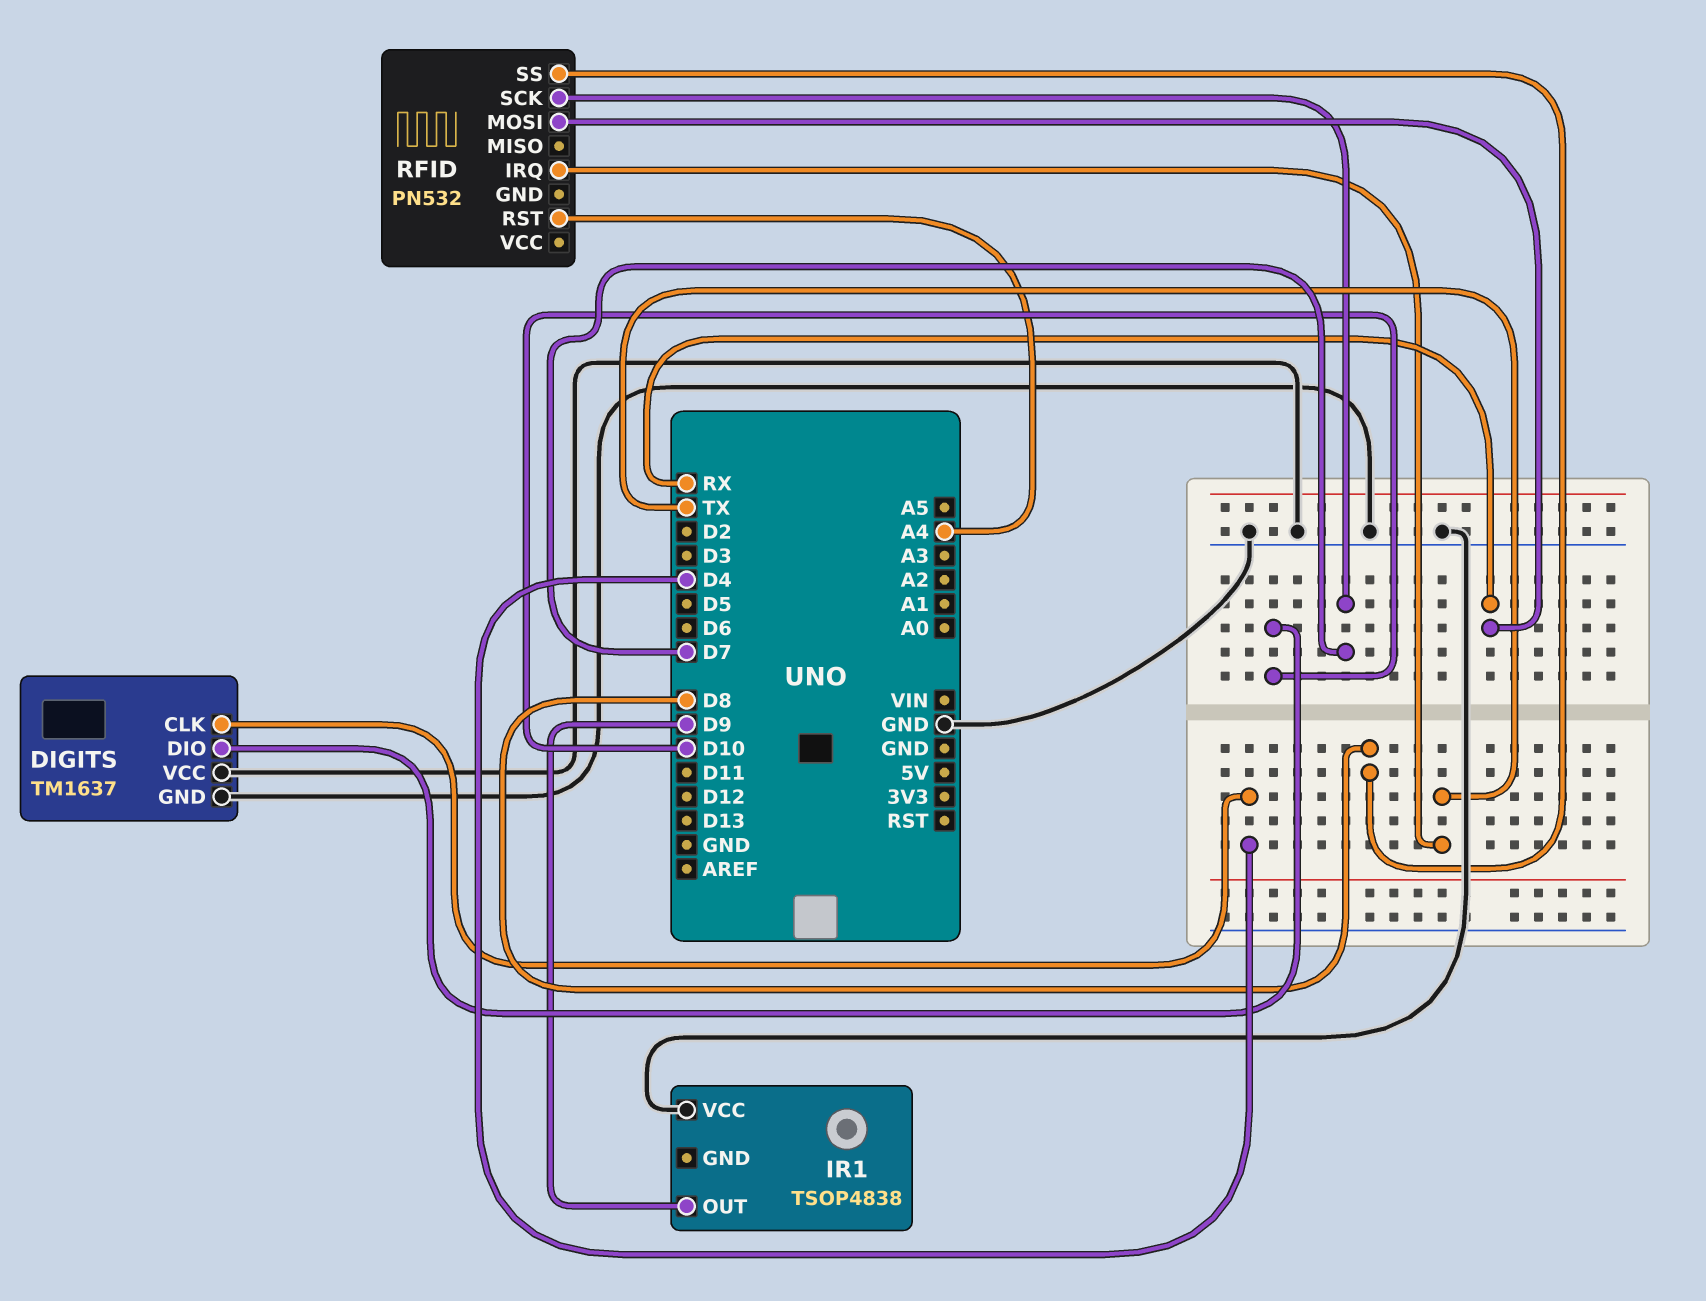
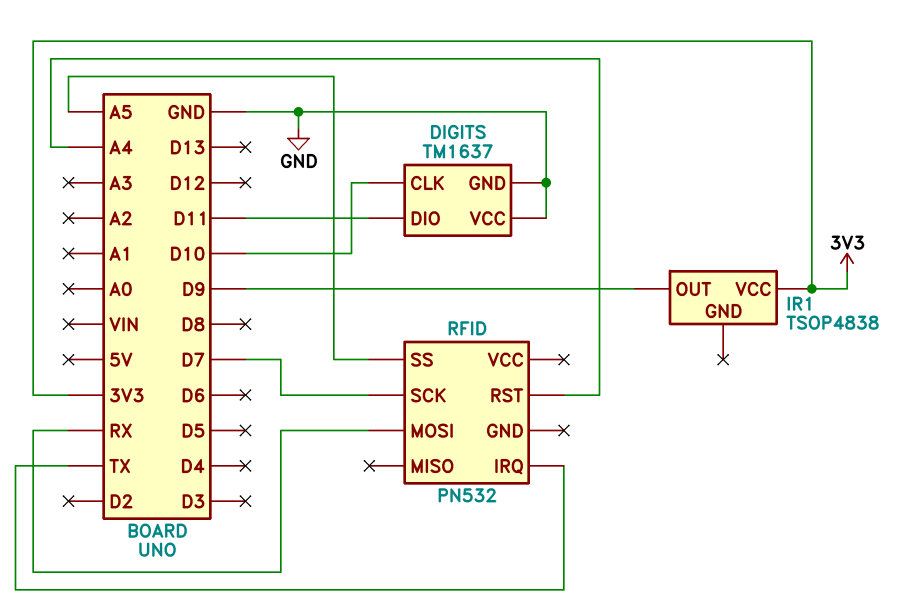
DIGITS pin CLK: D4 -> D10
DIGITS pin DIO: D10 -> D11
IR1 pin VCC: GND -> 3V3
RFID pin SS: D8 -> A5

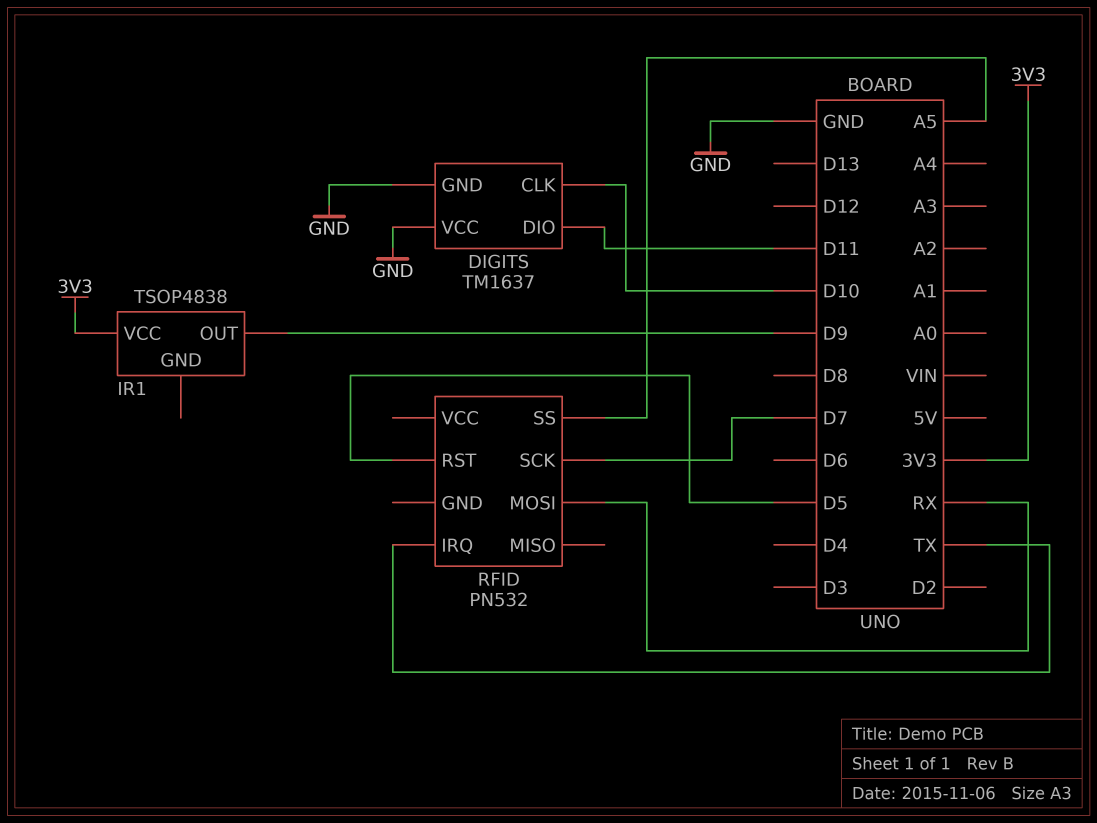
RFID pin RST: A4 -> D5

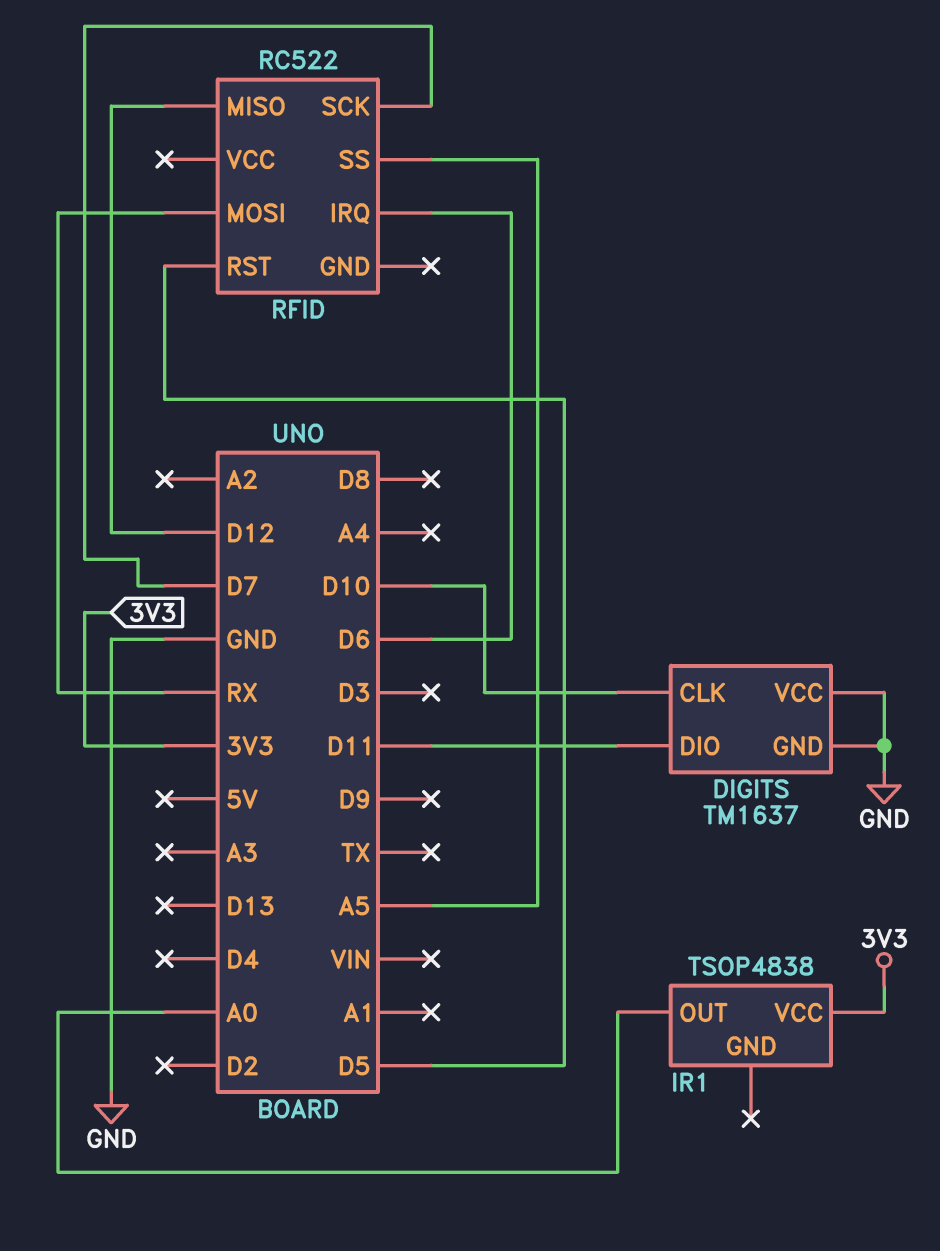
IR1 pin OUT: D9 -> A0
RFID: PN532 -> RC522
RFID pin IRQ: TX -> D6
RFID pin MISO: none -> D12

